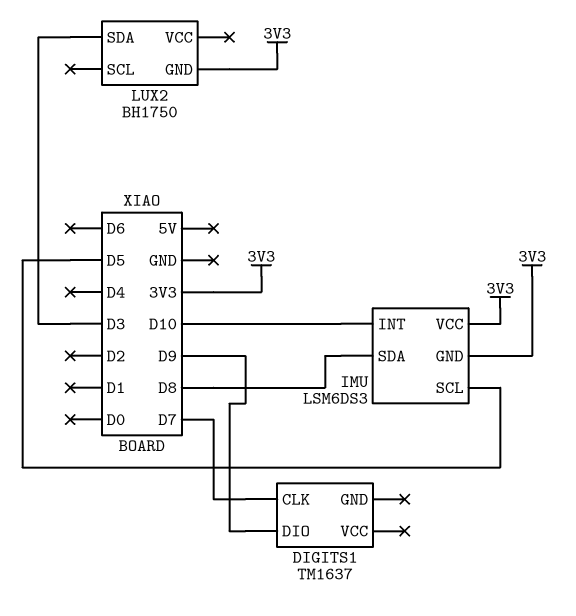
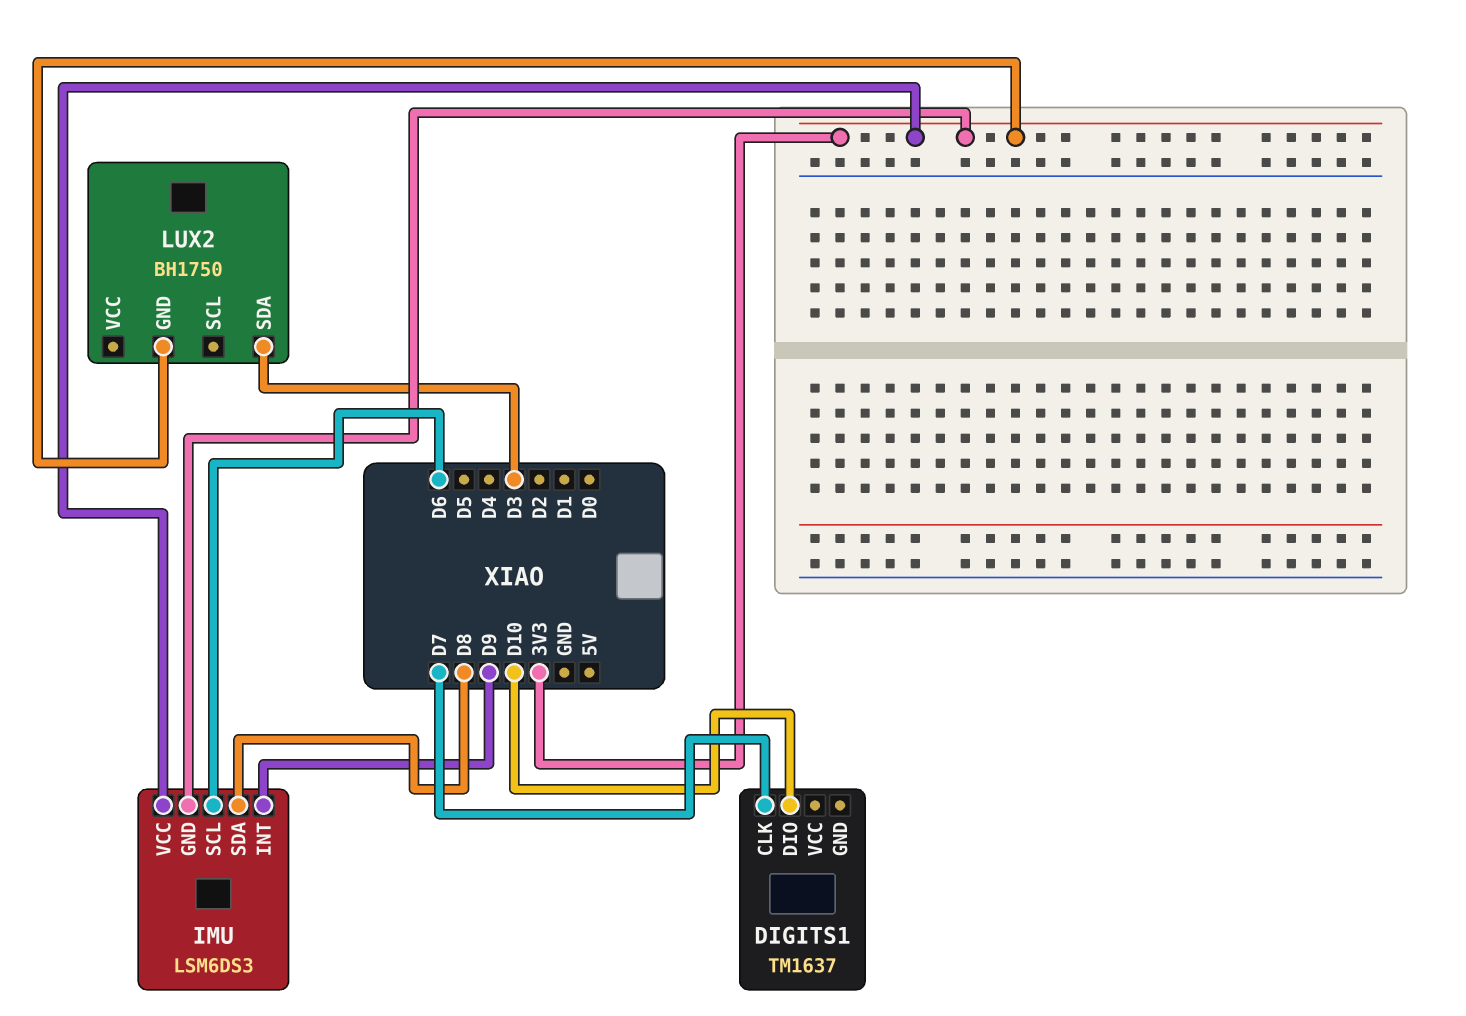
DIGITS1 pin DIO: D9 -> D10
IMU pin INT: D10 -> D9
IMU pin SCL: D5 -> D6

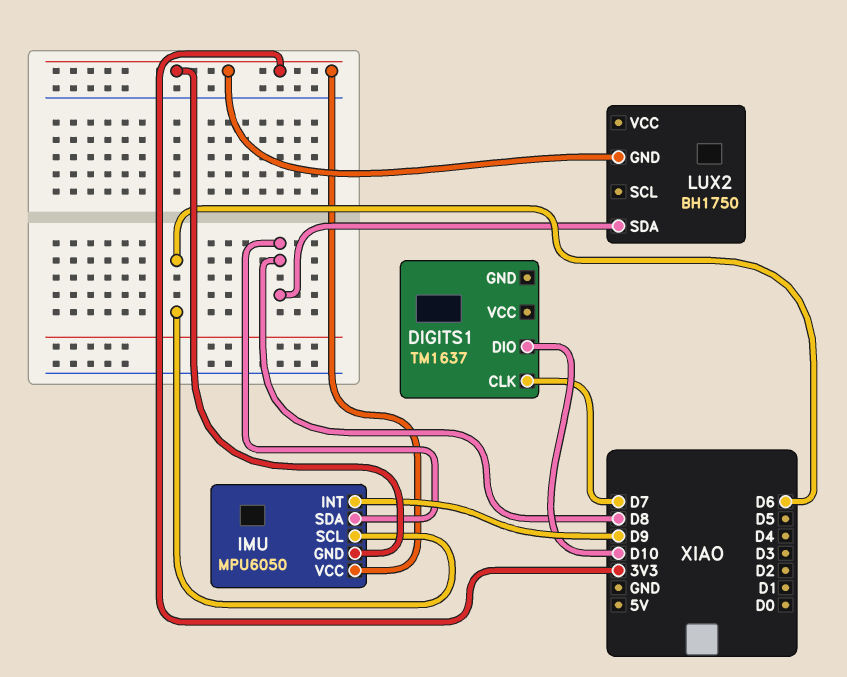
IMU: LSM6DS3 -> MPU6050
LUX2 pin SDA: D3 -> D8

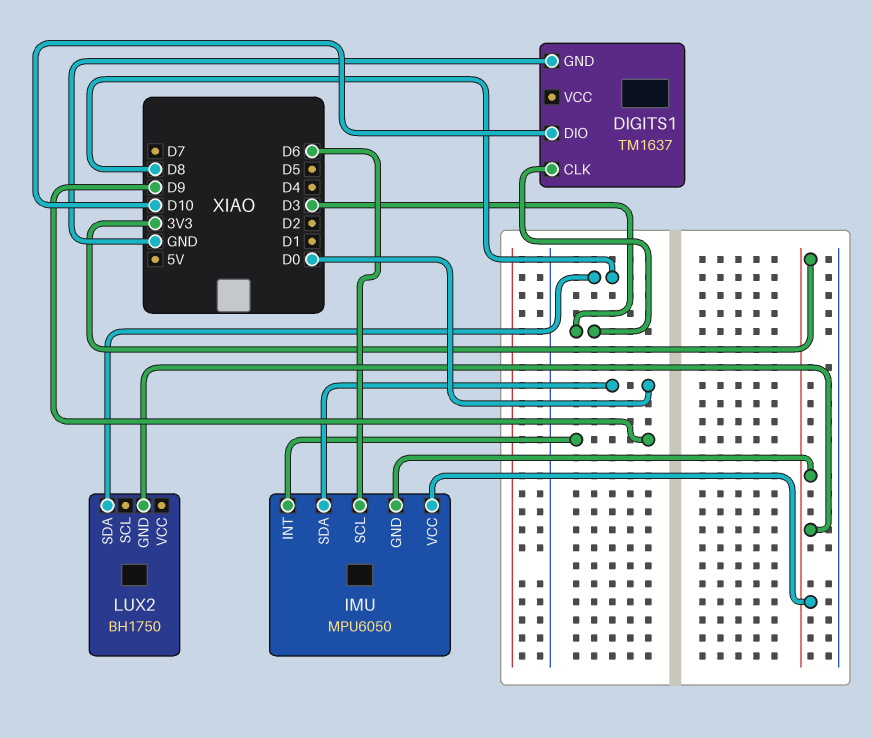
DIGITS1 pin CLK: D7 -> D3
DIGITS1 pin GND: none -> GND
IMU pin SDA: D8 -> D0

